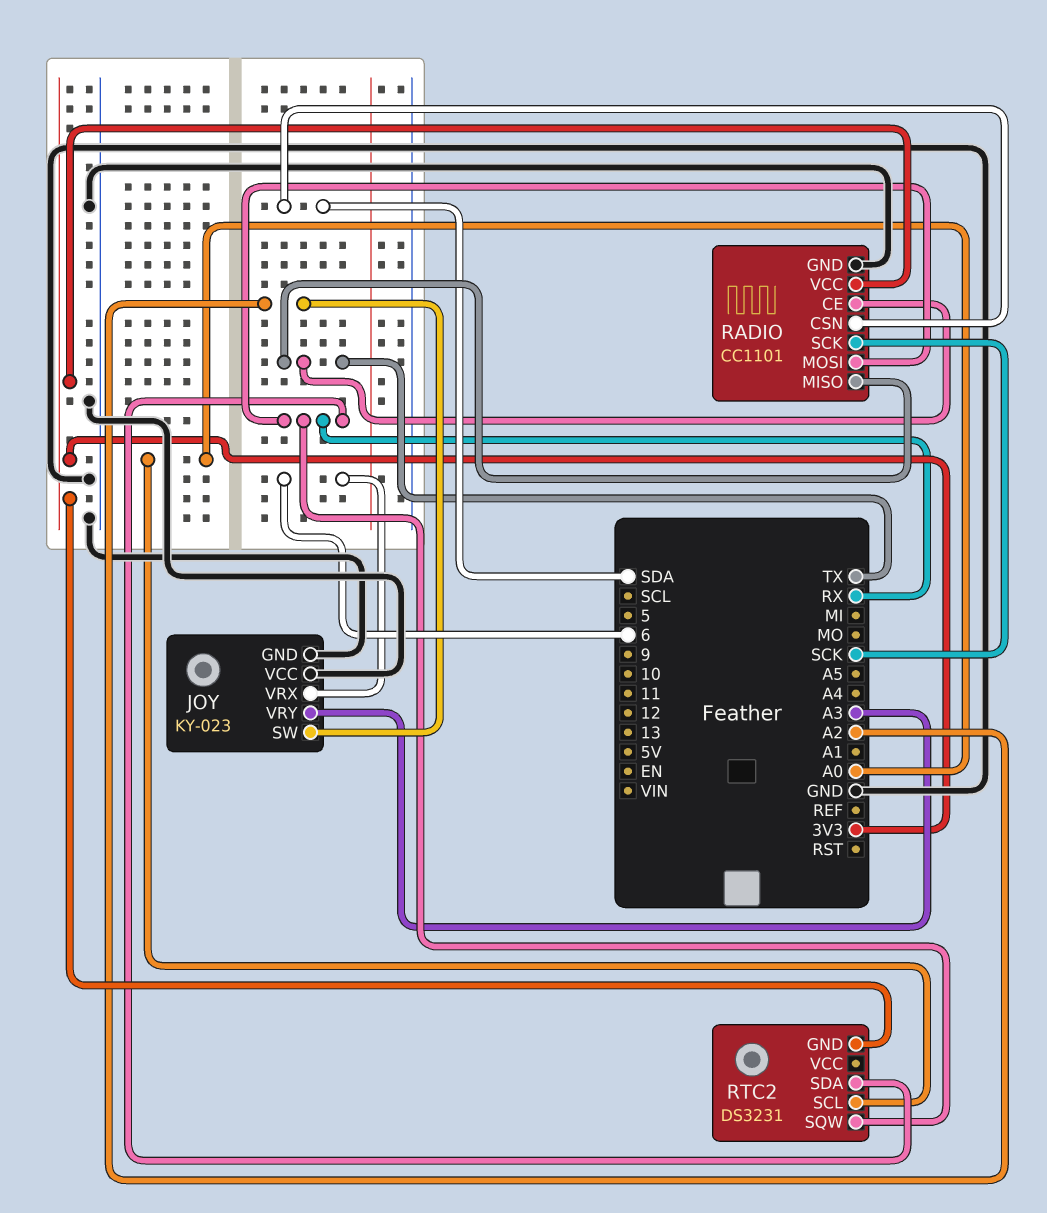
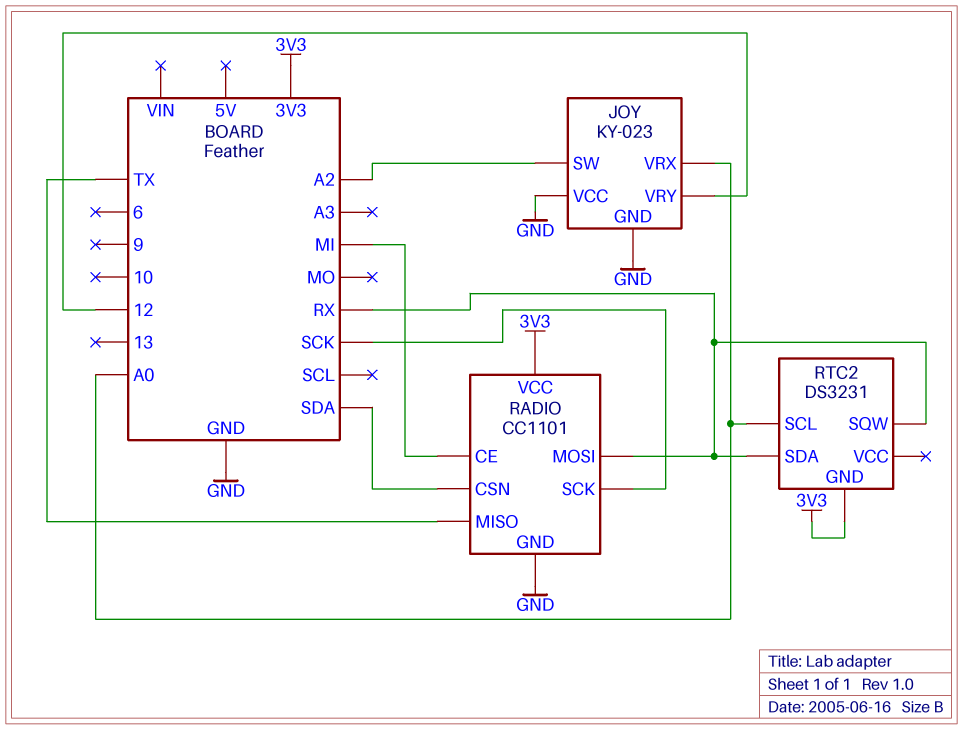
JOY pin VRX: 6 -> A0
JOY pin VRY: A3 -> 12
RADIO pin CE: TX -> MI

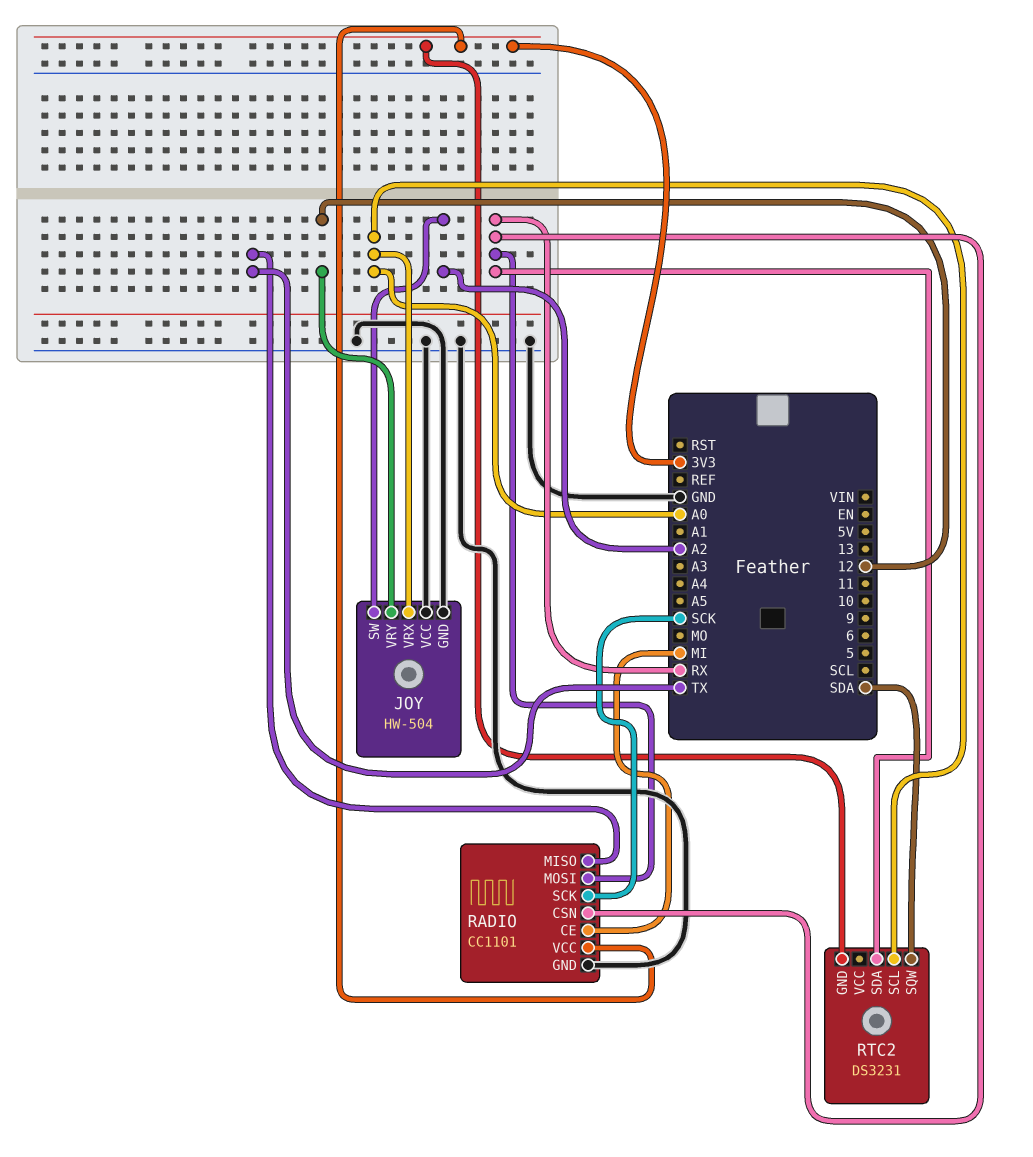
JOY: KY-023 -> HW-504
RADIO pin CSN: SDA -> RX
RTC2 pin SQW: RX -> SDA

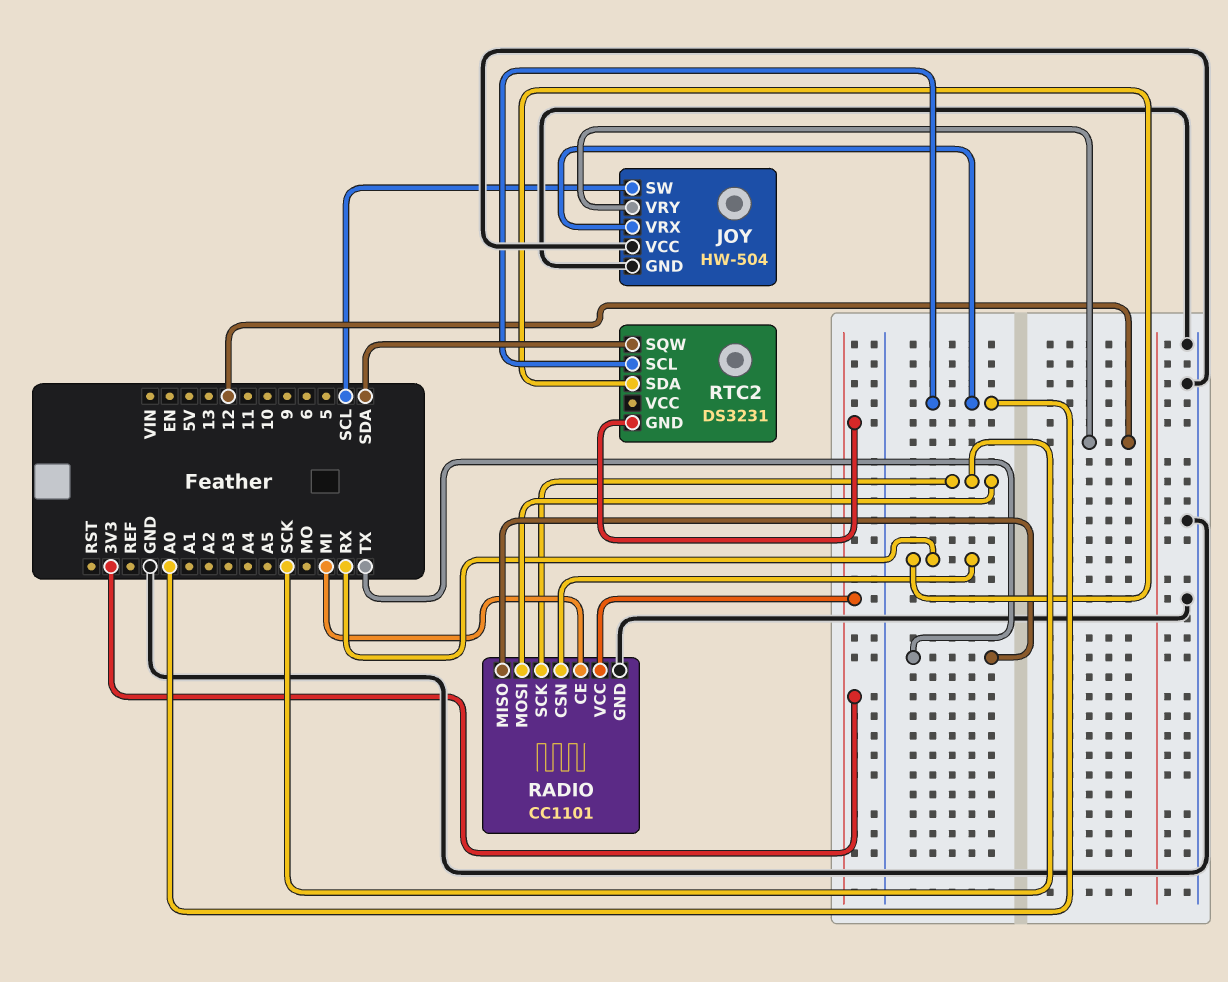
JOY pin SW: A2 -> SCL
RADIO pin MOSI: RX -> SCK

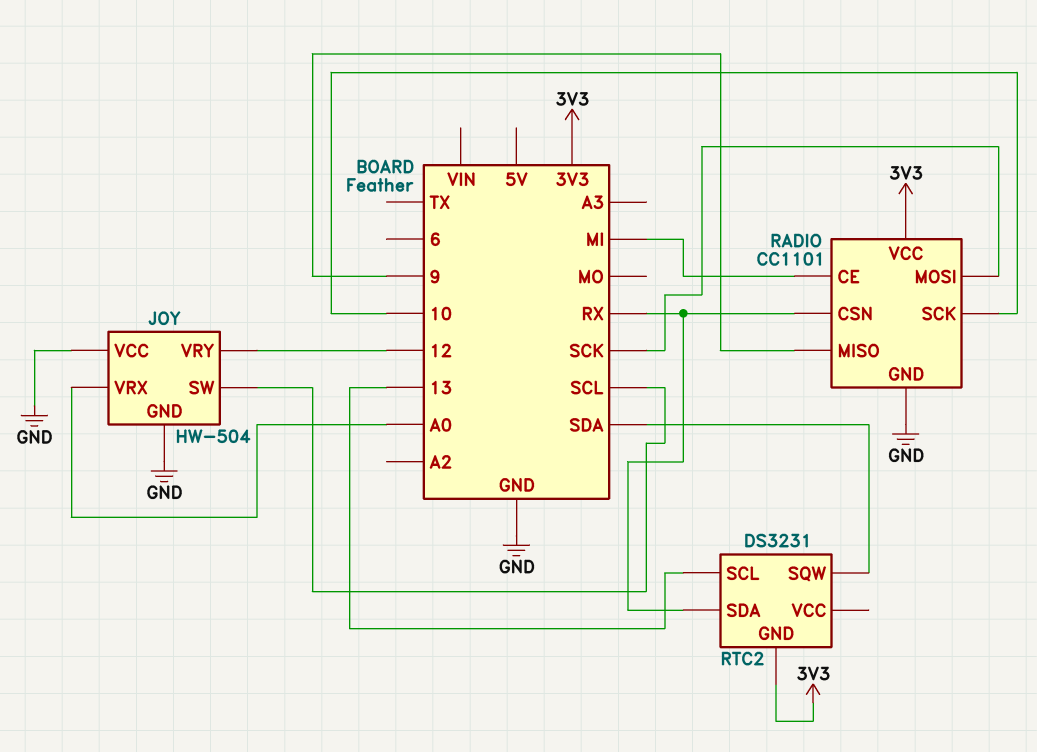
RADIO pin MISO: TX -> 9
RADIO pin SCK: SCK -> 10
RTC2 pin SCL: A0 -> 13

